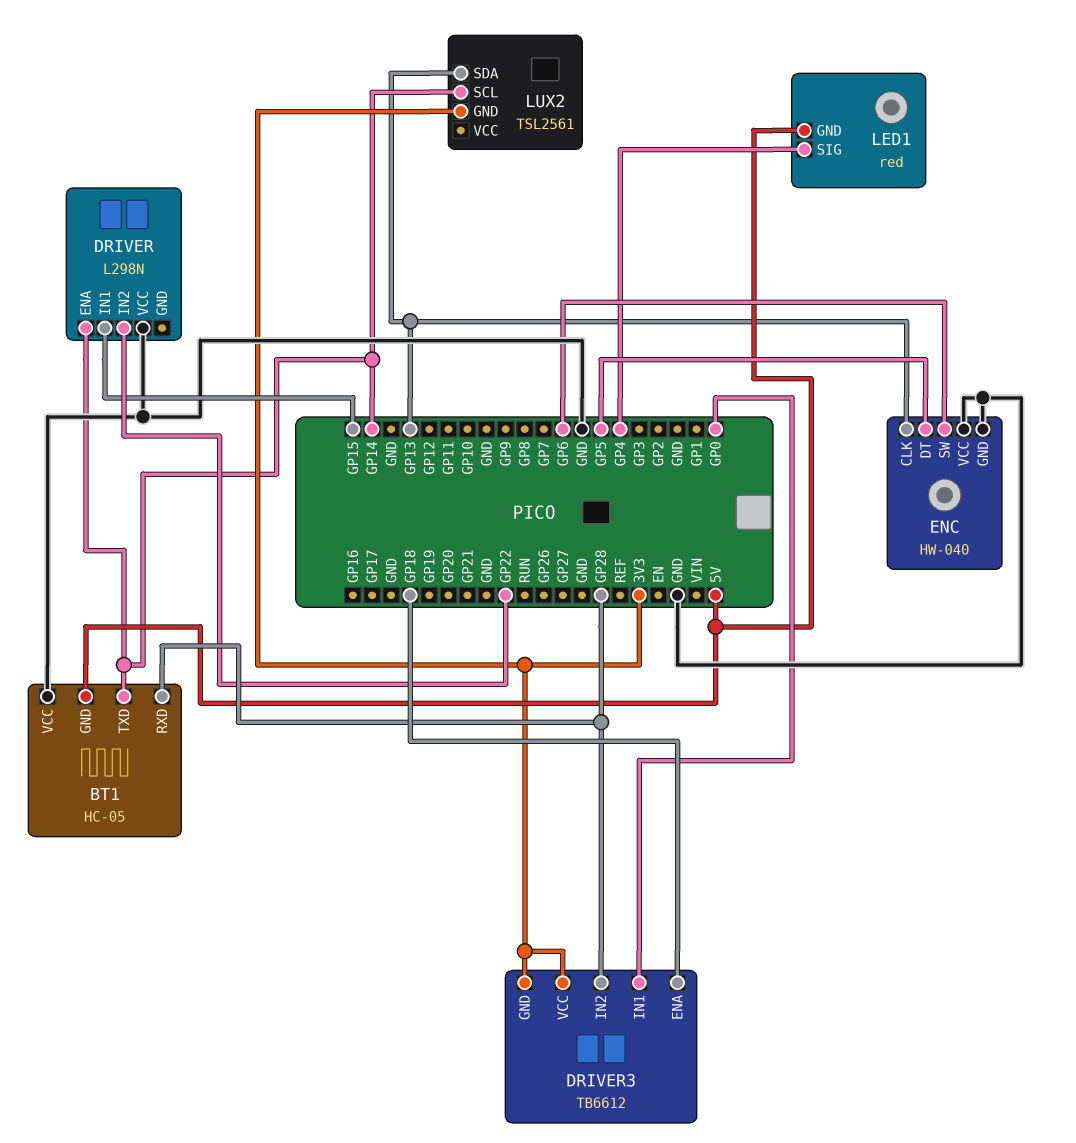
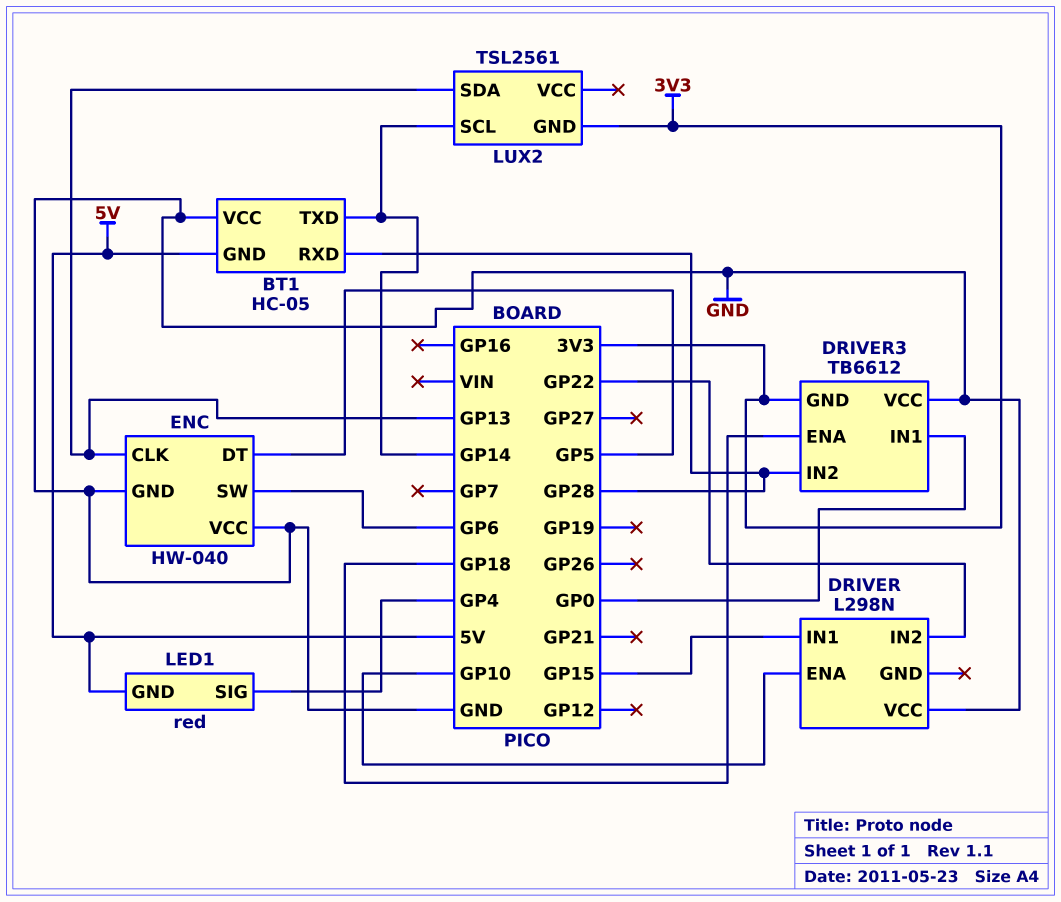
DRIVER pin ENA: GP14 -> GP10
DRIVER3 pin VCC: 3V3 -> GND

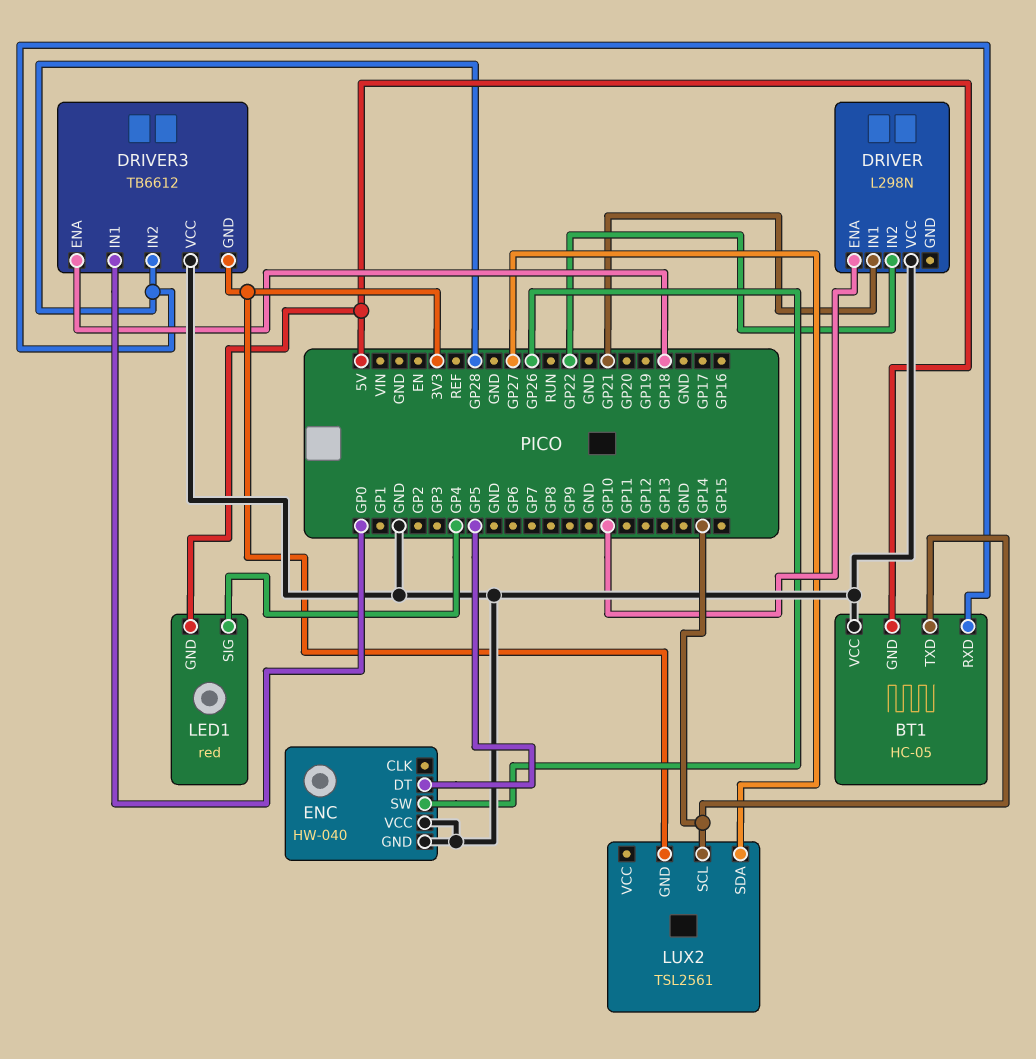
DRIVER pin IN1: GP15 -> GP21
ENC pin CLK: GP13 -> none
ENC pin SW: GP6 -> GP26
LUX2 pin SDA: GP13 -> GP27

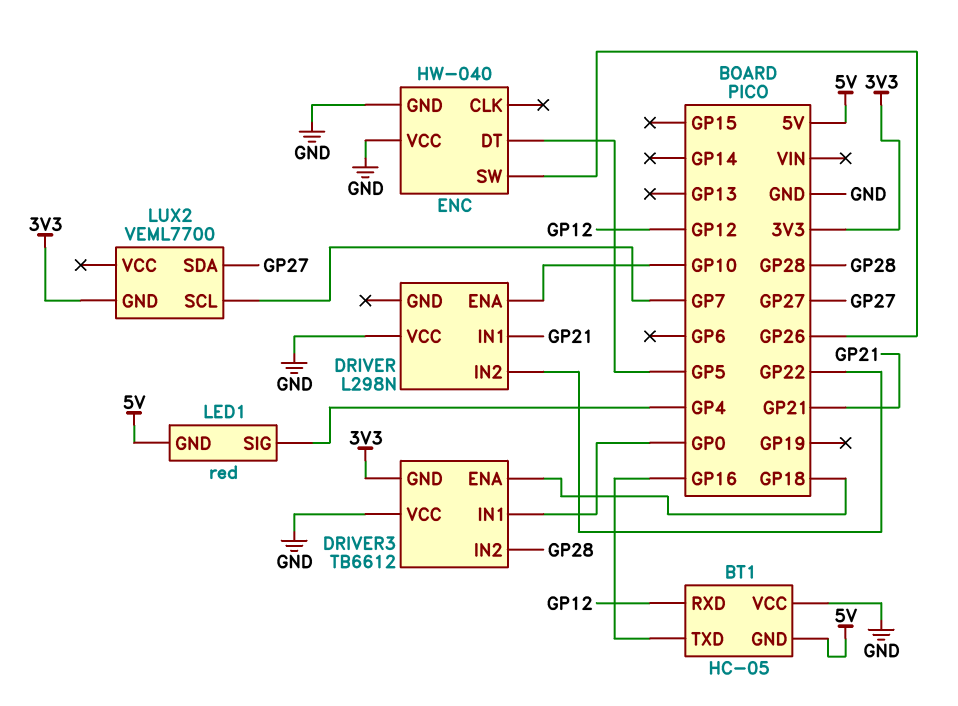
BT1 pin RXD: GP28 -> GP12
BT1 pin TXD: GP14 -> GP16
LUX2: TSL2561 -> VEML7700
LUX2 pin SCL: GP14 -> GP7

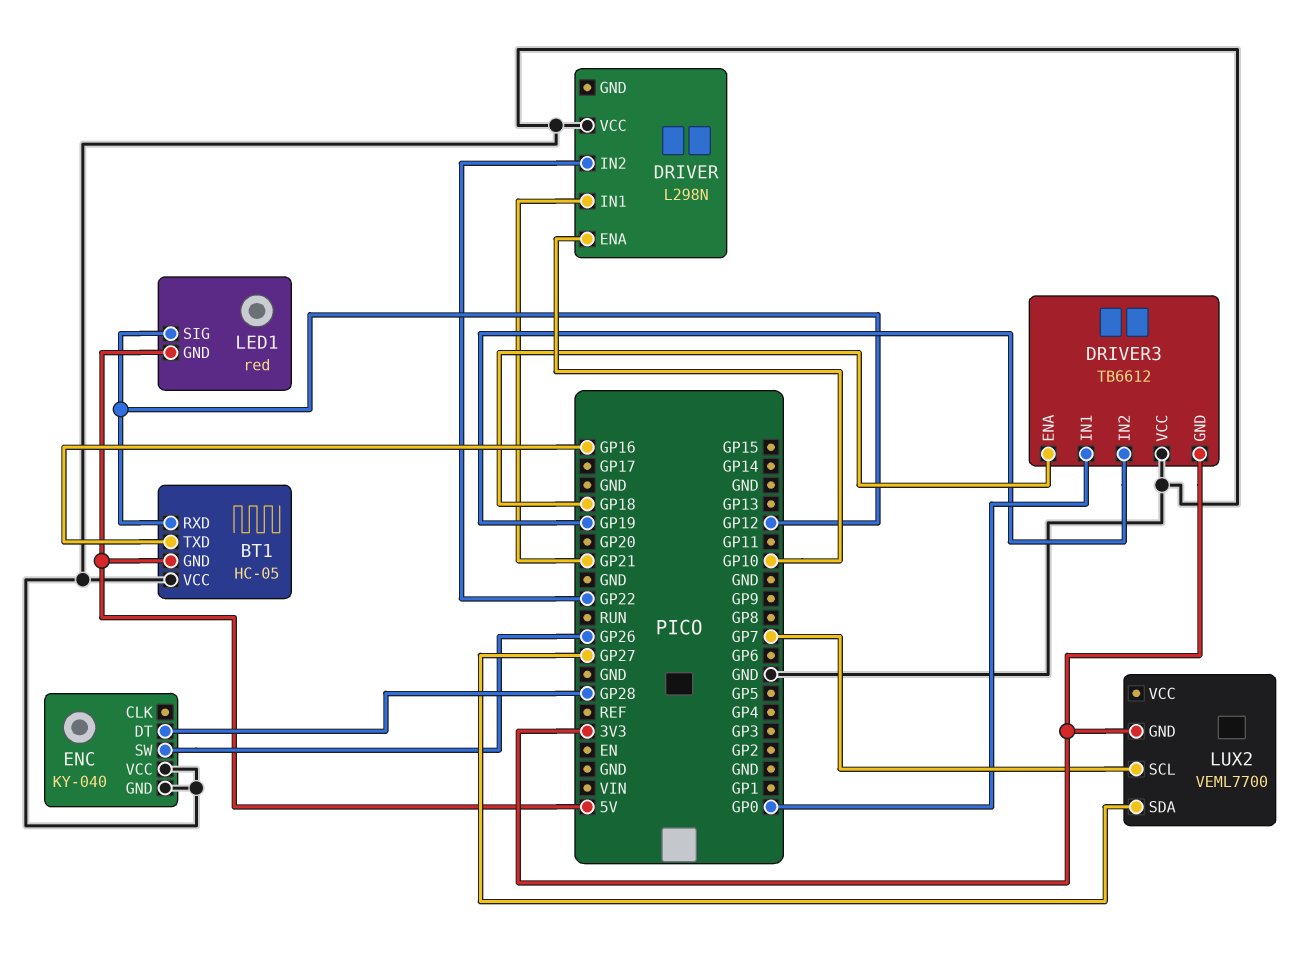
DRIVER3 pin IN2: GP28 -> GP19
ENC: HW-040 -> KY-040
ENC pin DT: GP5 -> GP28
LED1 pin SIG: GP4 -> GP12

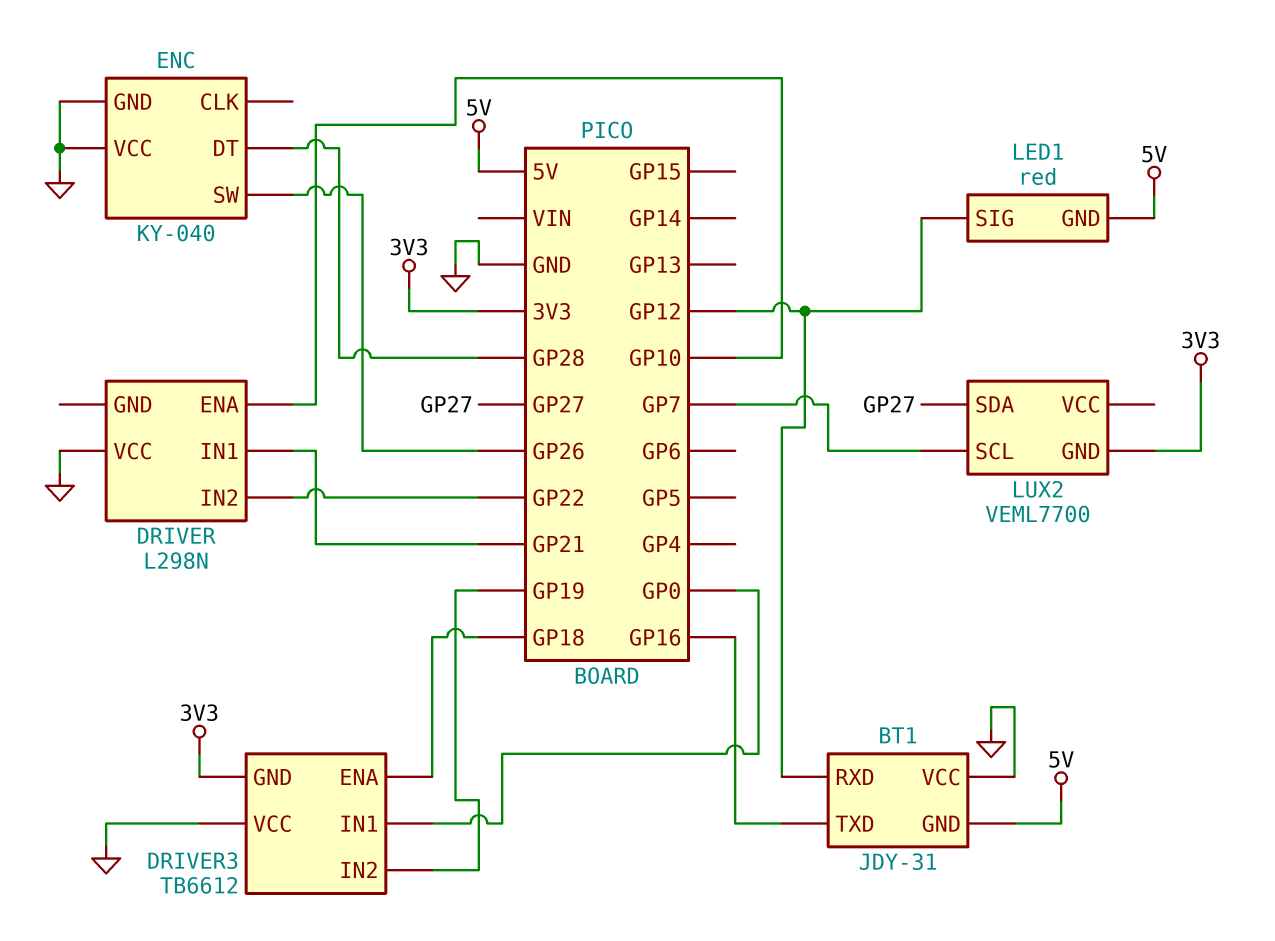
BT1: HC-05 -> JDY-31

